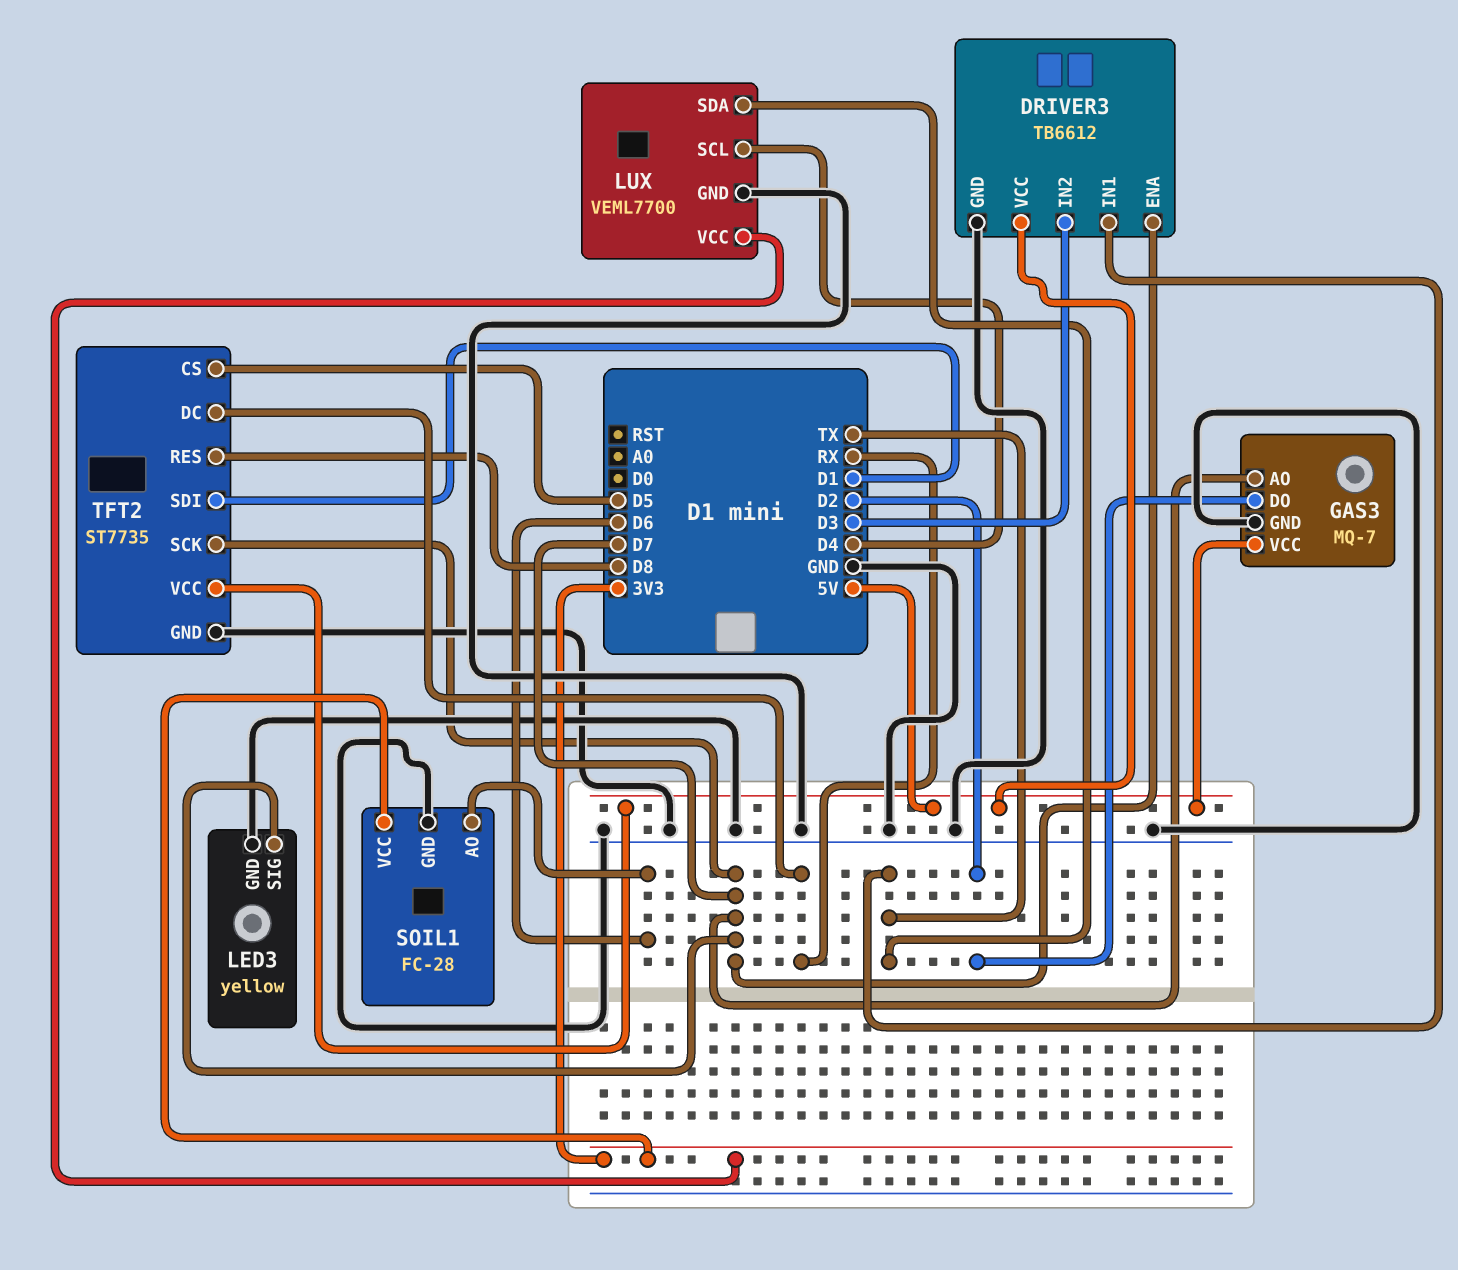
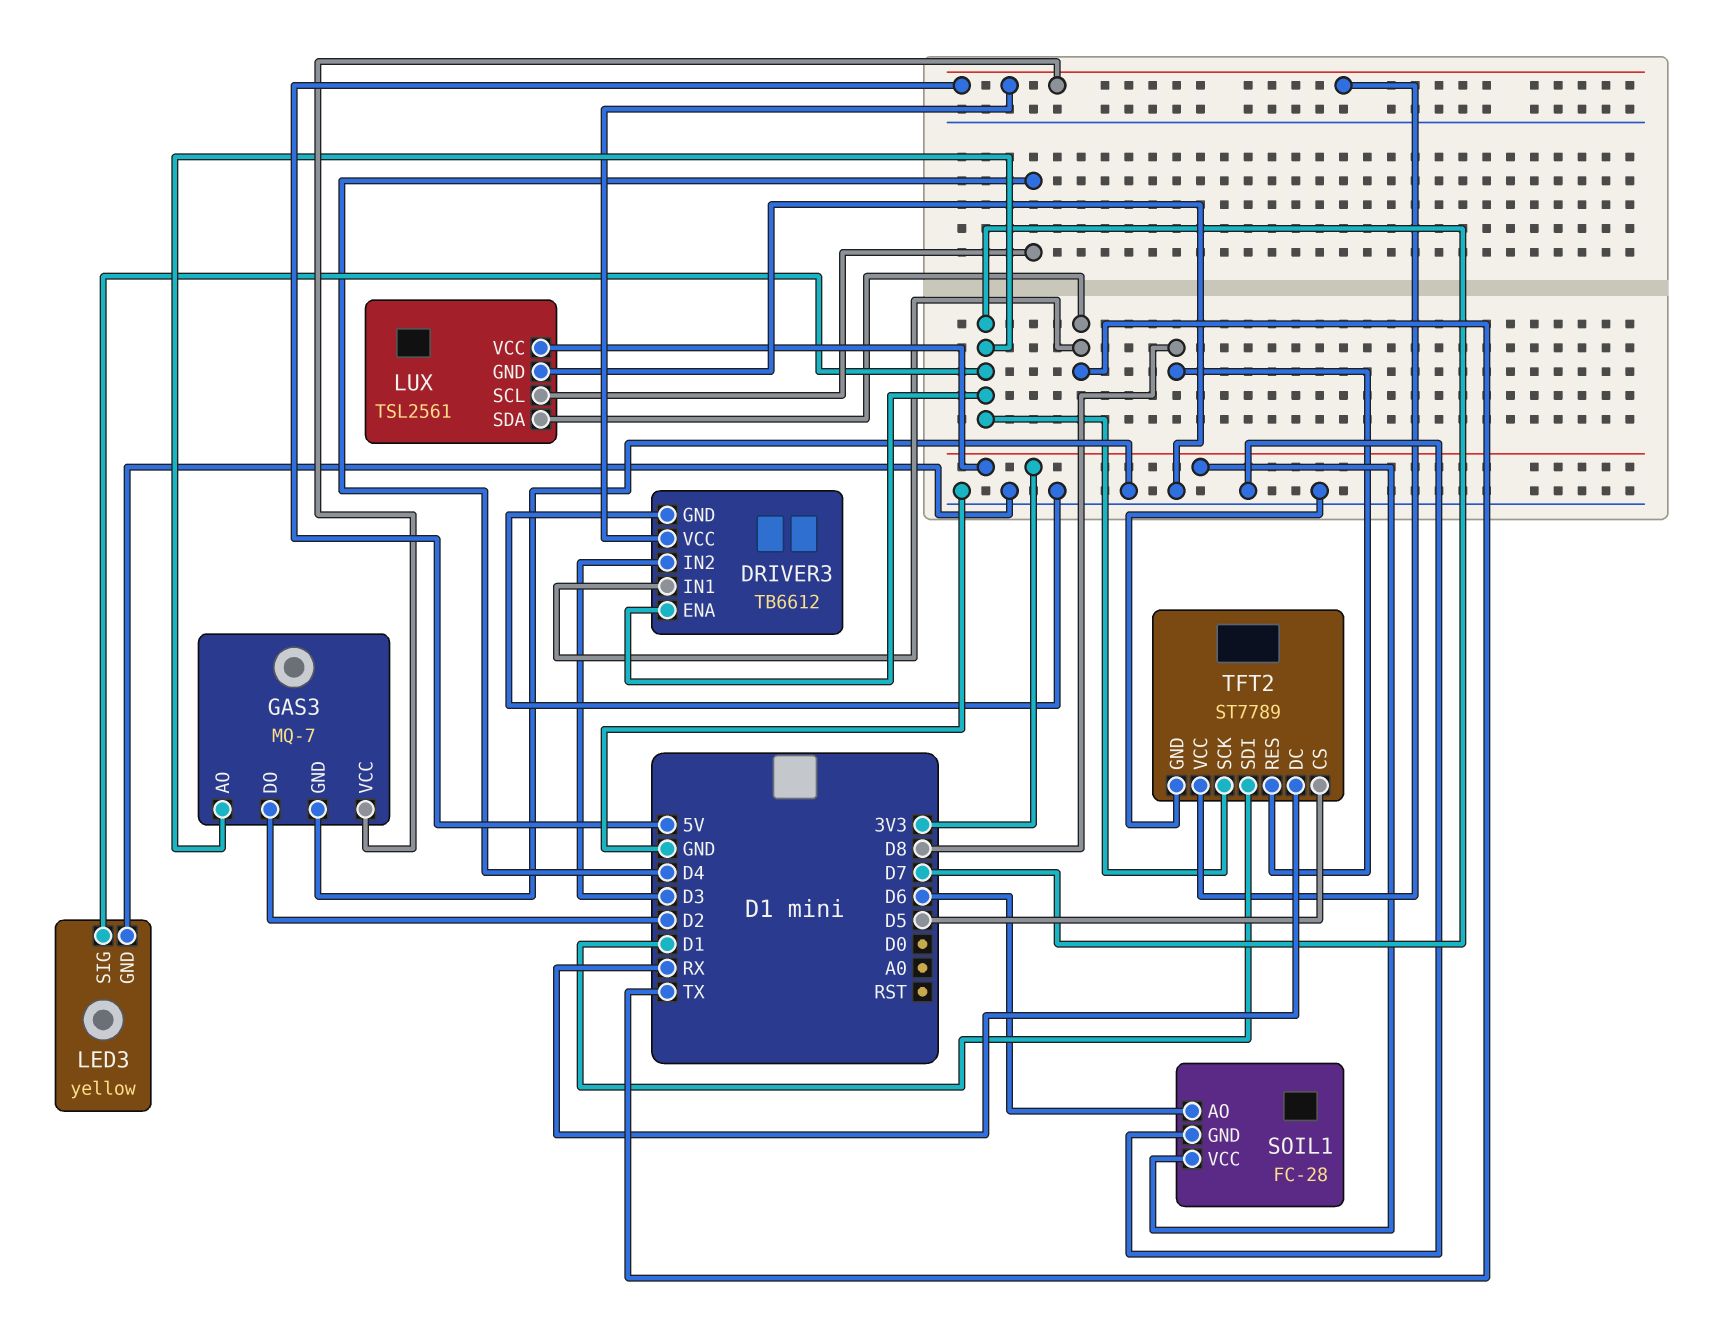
LUX: VEML7700 -> TSL2561
TFT2: ST7735 -> ST7789

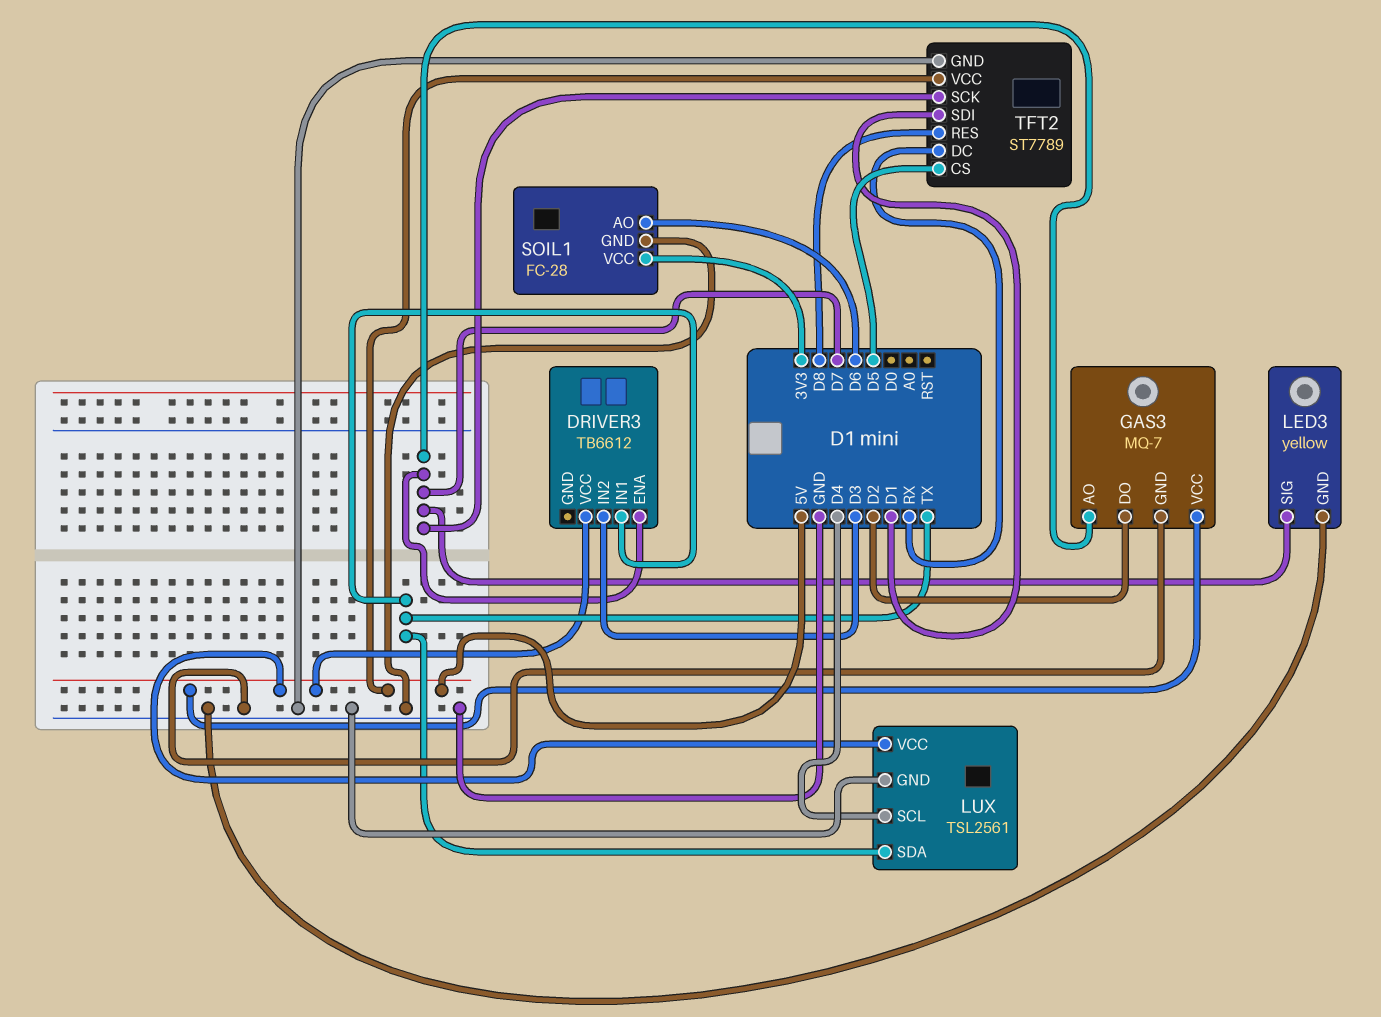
DRIVER3 pin GND: GND -> none
LUX pin VCC: 3V3 -> 5V

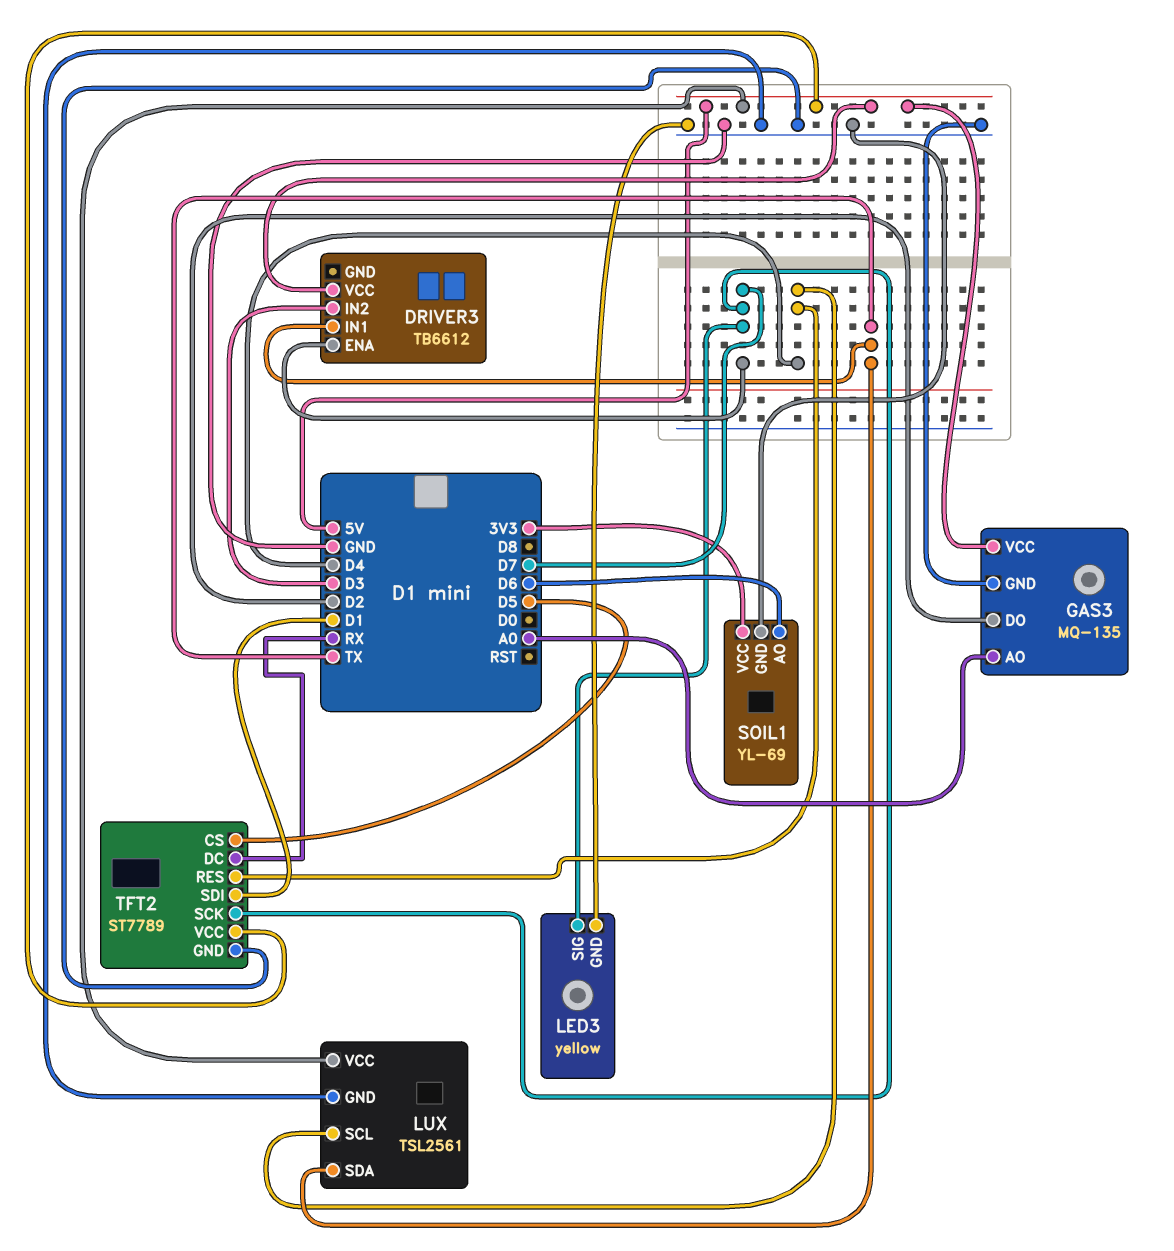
GAS3: MQ-7 -> MQ-135
GAS3 pin AO: D7 -> A0
SOIL1: FC-28 -> YL-69
TFT2 pin RES: D8 -> D4

